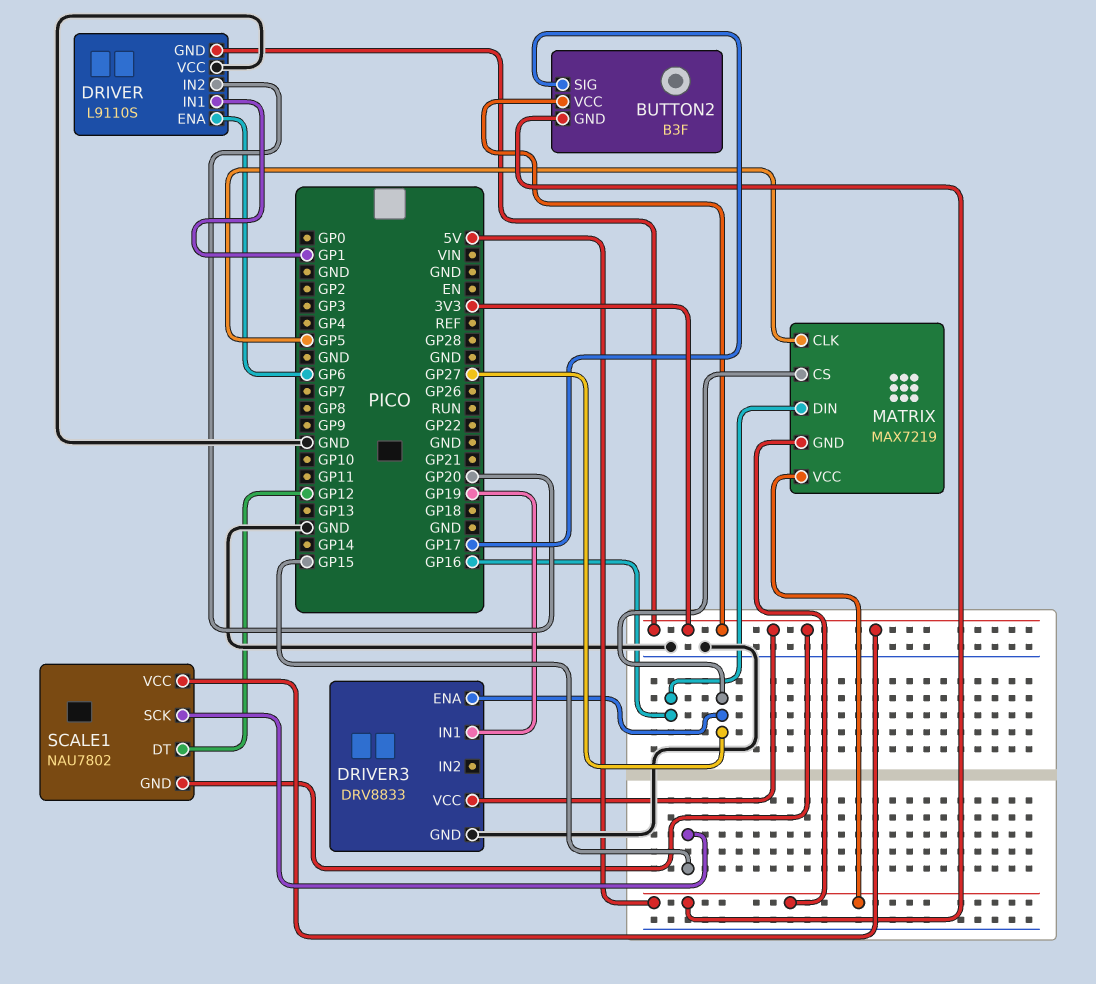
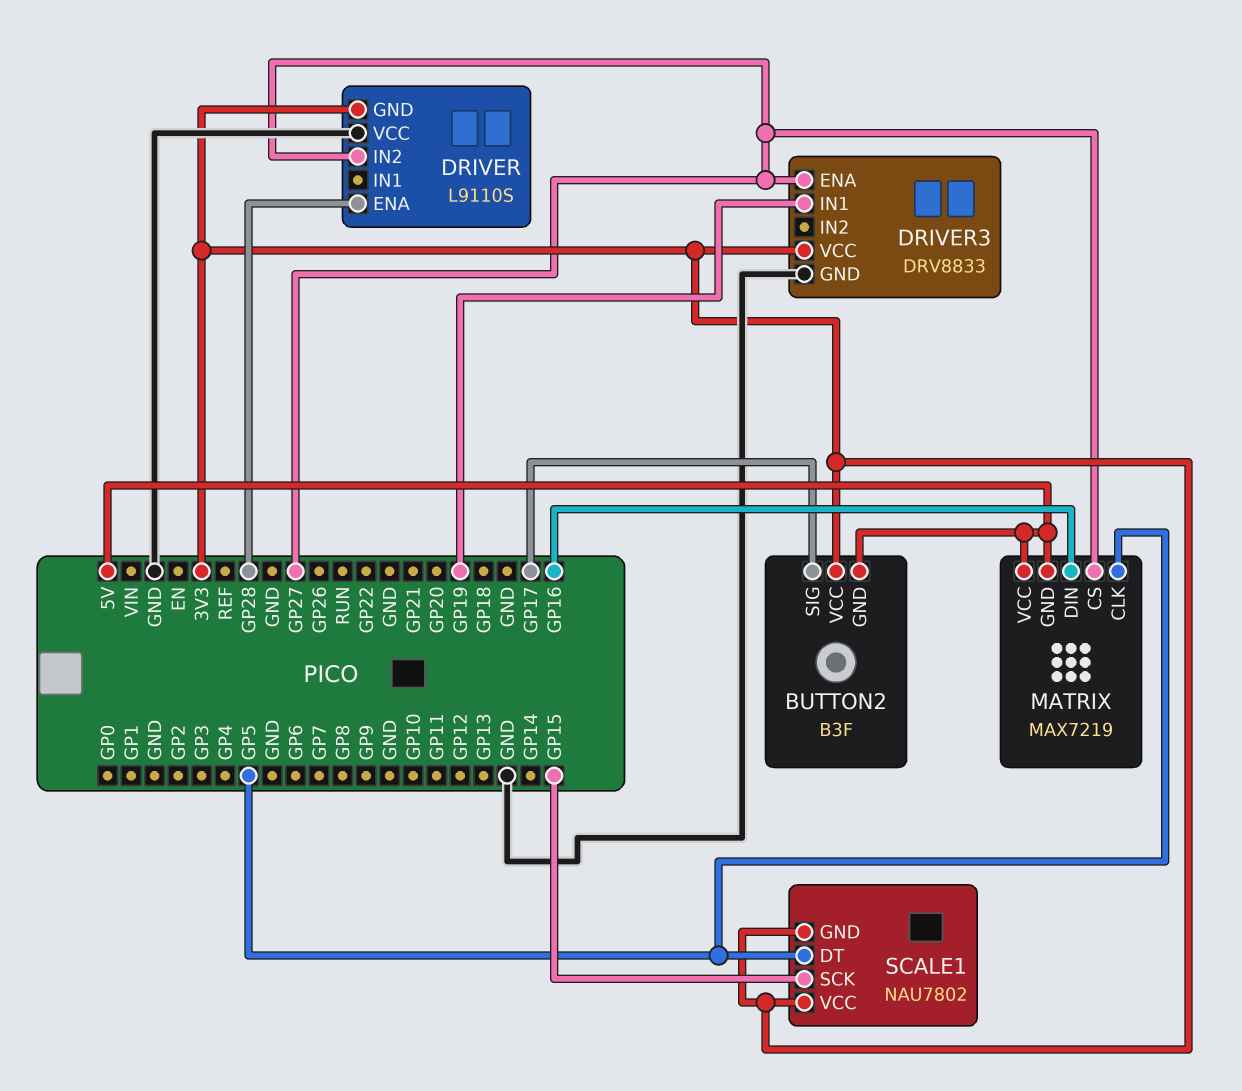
DRIVER pin ENA: GP6 -> GP28
DRIVER pin IN1: GP1 -> none
DRIVER pin IN2: GP20 -> GP27
SCALE1 pin DT: GP12 -> GP5

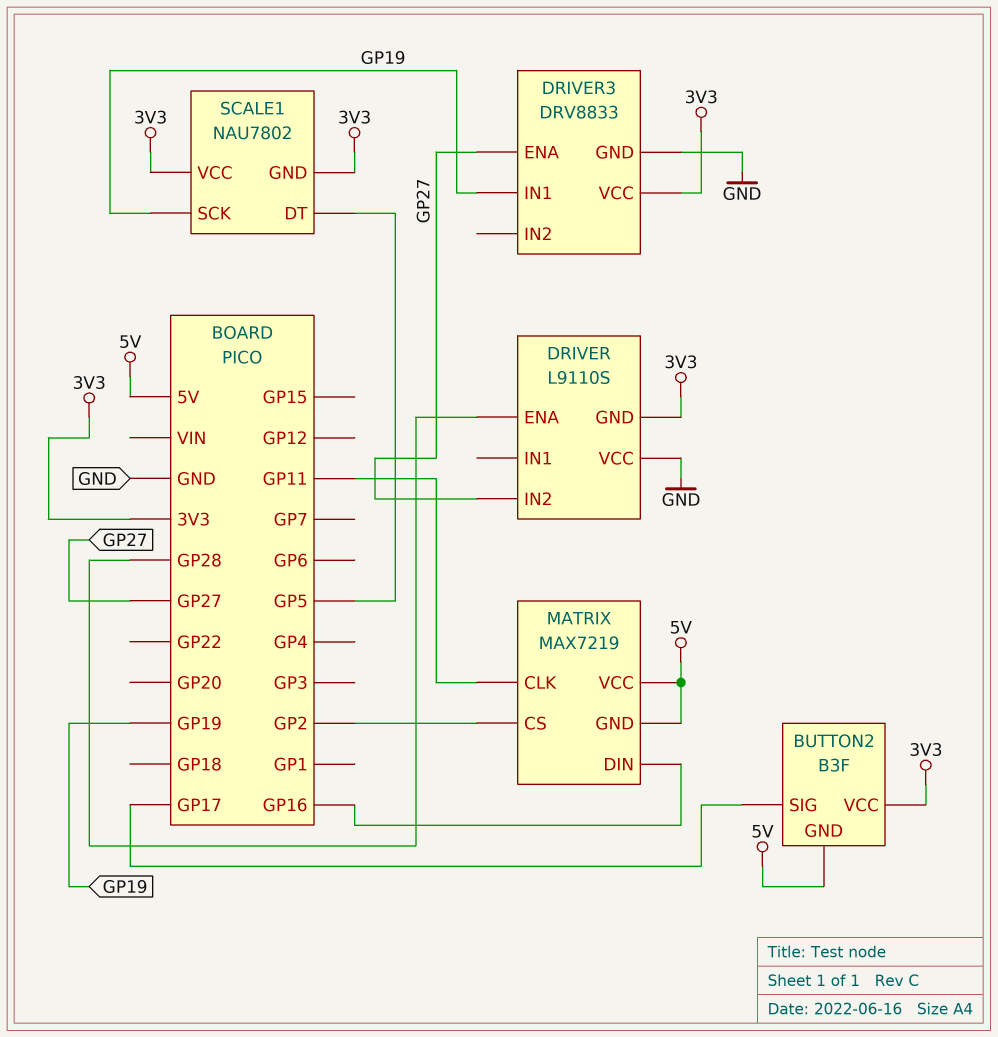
MATRIX pin CLK: GP5 -> GP11
MATRIX pin CS: GP27 -> GP2
SCALE1 pin SCK: GP15 -> GP19

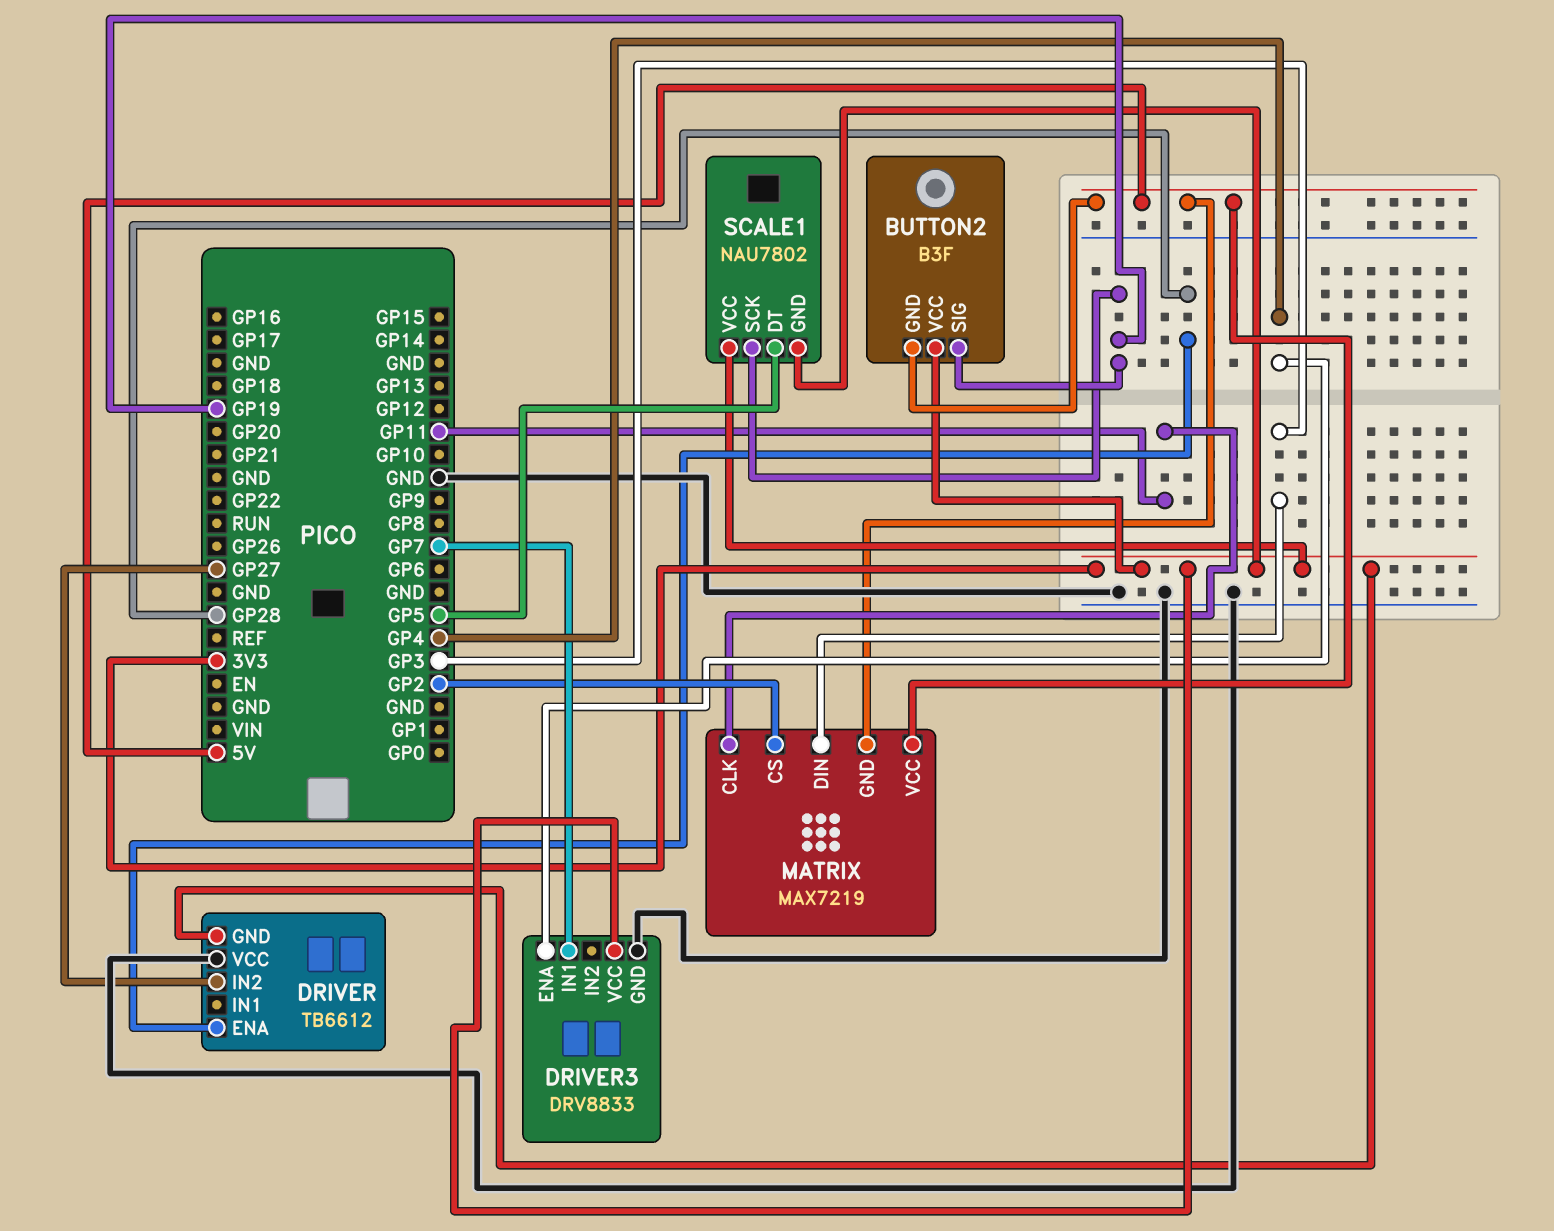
BUTTON2 pin SIG: GP17 -> GP19
DRIVER: L9110S -> TB6612
DRIVER3 pin ENA: GP27 -> GP4
DRIVER3 pin IN1: GP19 -> GP7
MATRIX pin DIN: GP16 -> GP3

